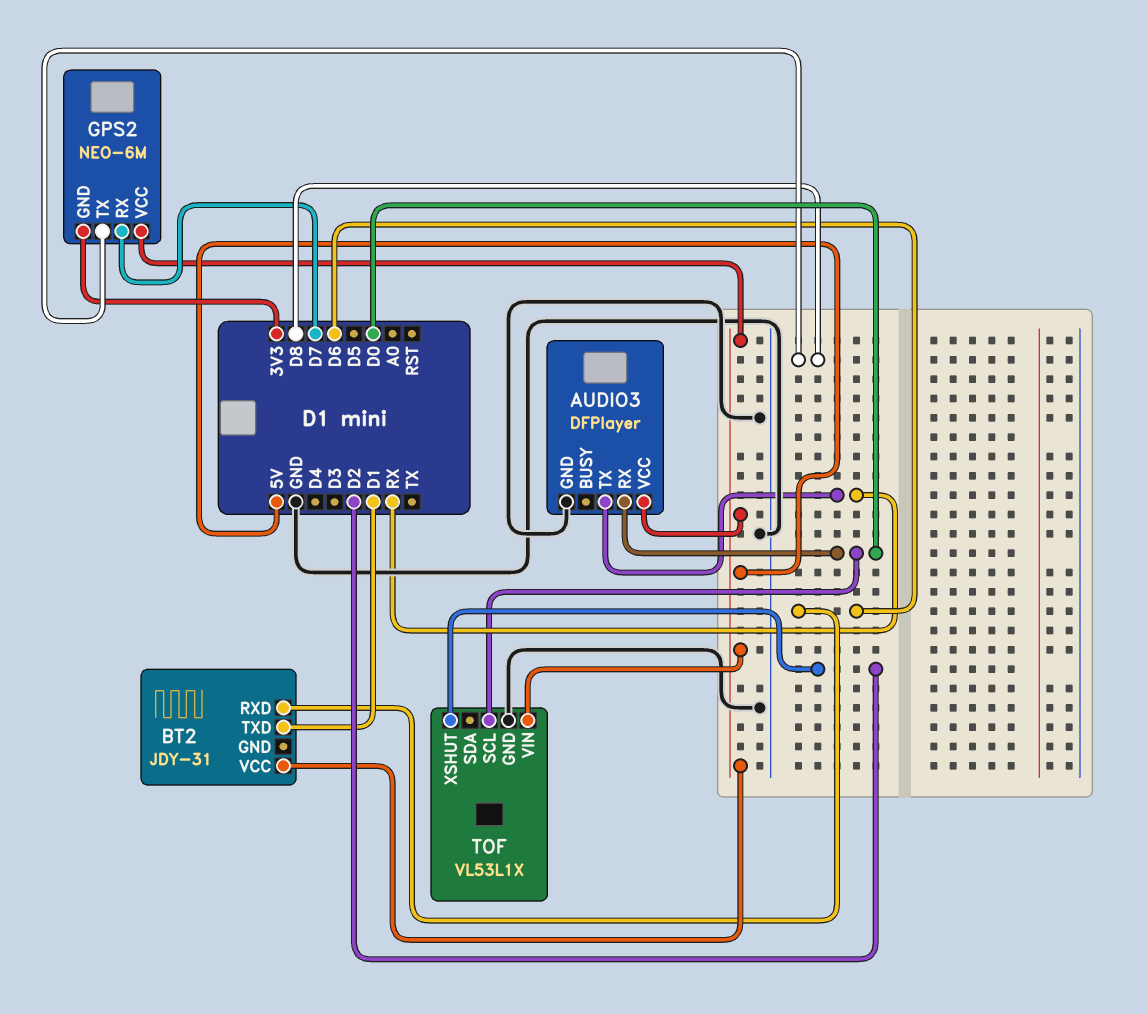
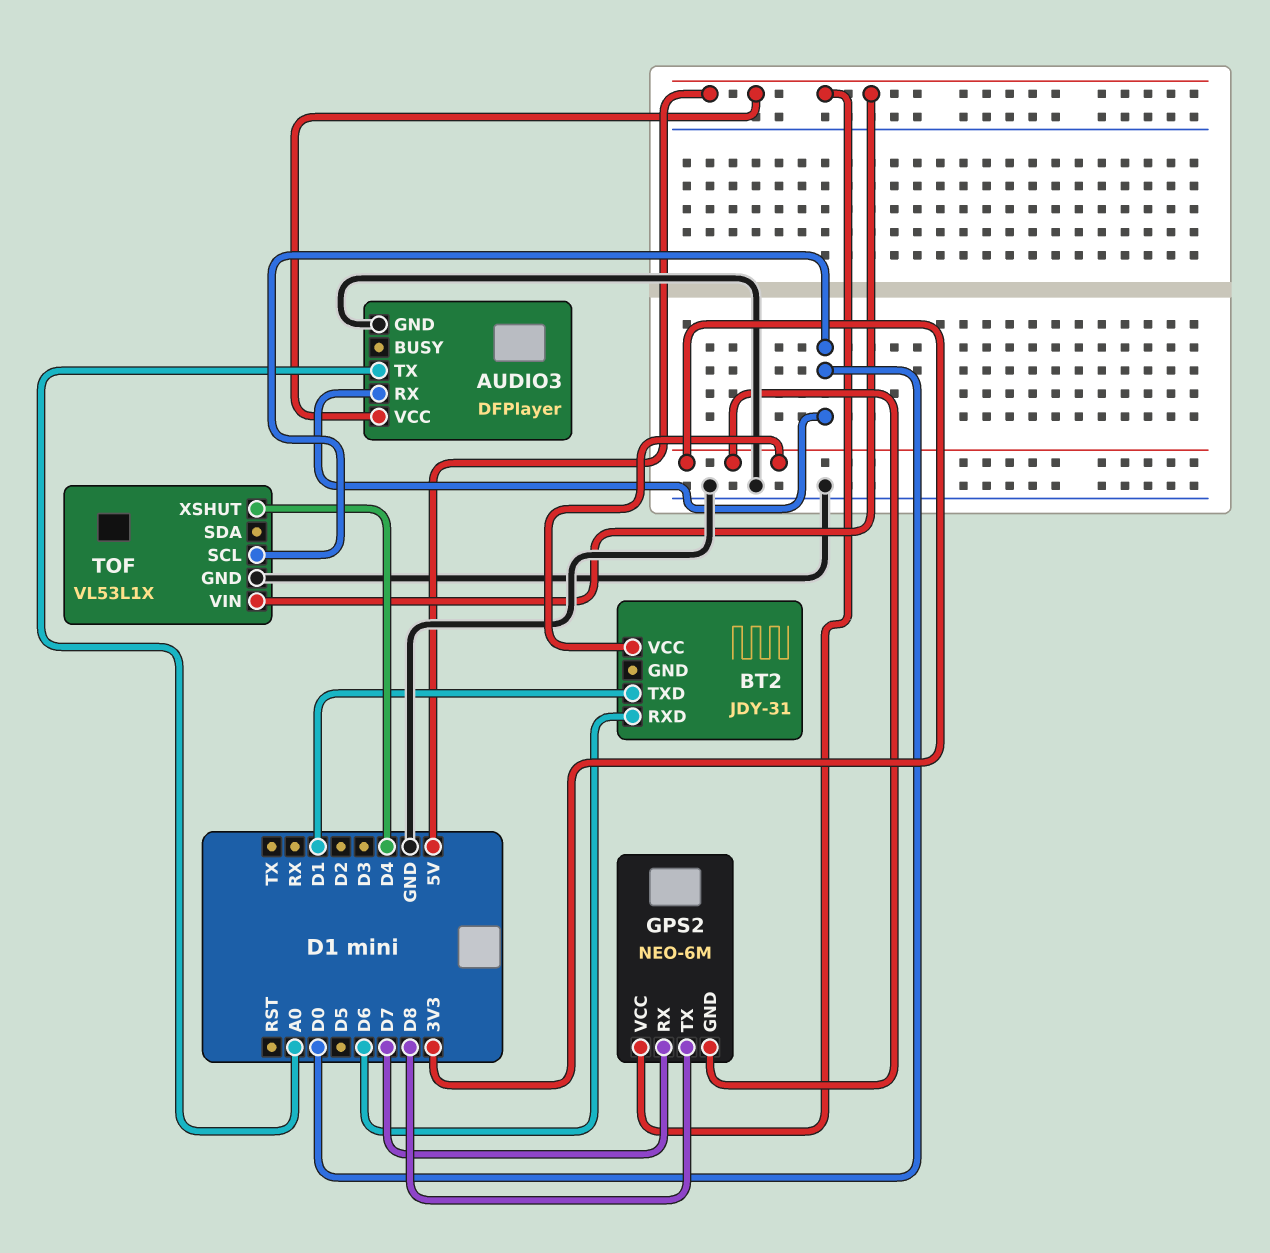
AUDIO3 pin TX: RX -> A0
BT2 pin VCC: 5V -> 3V3
TOF pin XSHUT: D2 -> D4

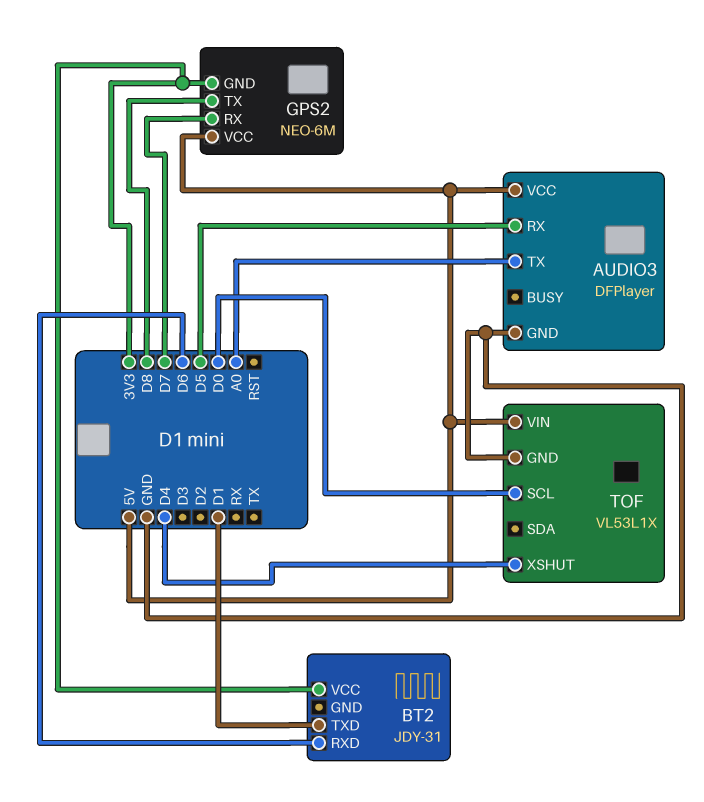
AUDIO3 pin RX: D0 -> D5

